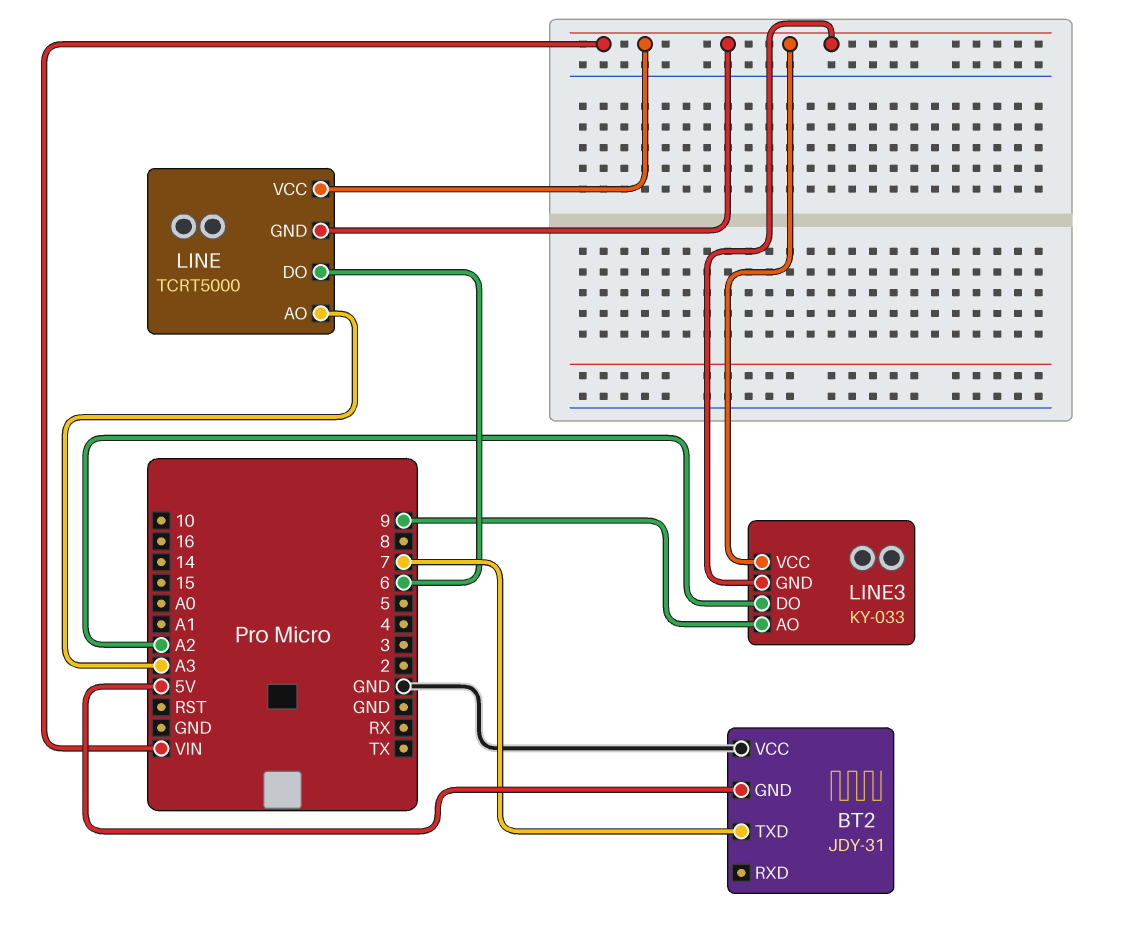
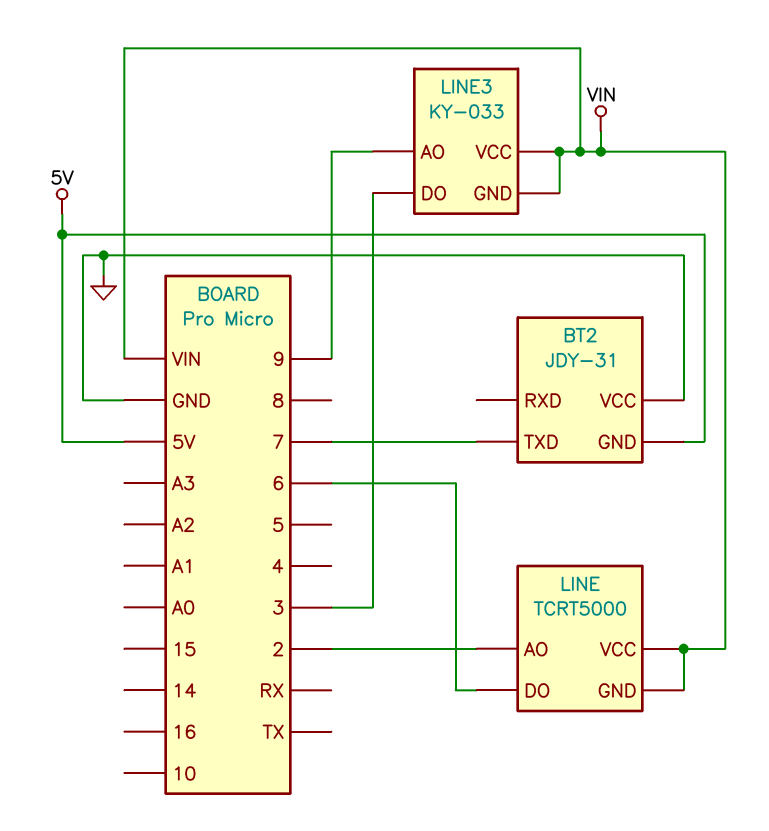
LINE pin AO: A3 -> 2
LINE3 pin DO: A2 -> 3

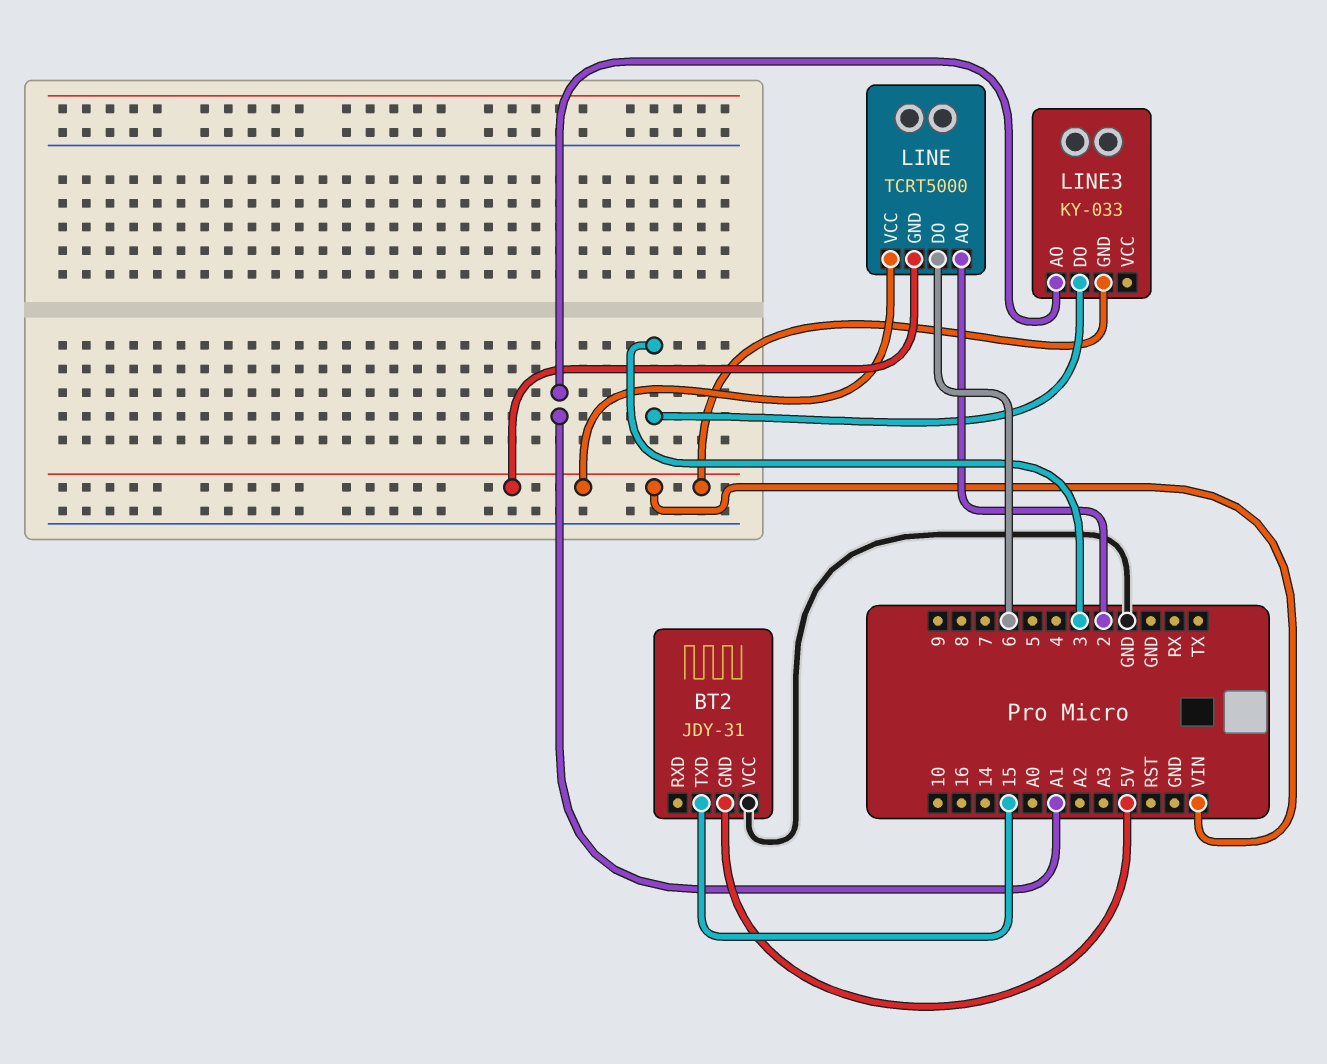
BT2 pin TXD: 7 -> 15
LINE3 pin AO: 9 -> A1
LINE3 pin VCC: VIN -> none

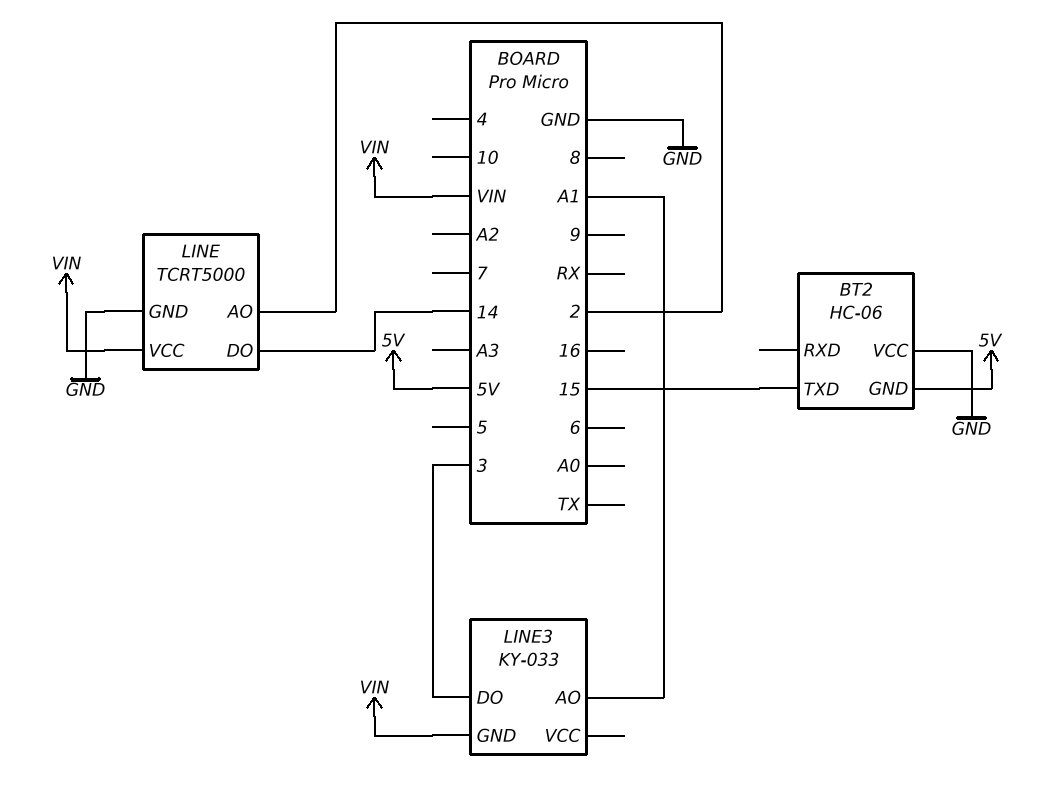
BT2: JDY-31 -> HC-06
LINE pin DO: 6 -> 14
LINE pin GND: VIN -> GND

